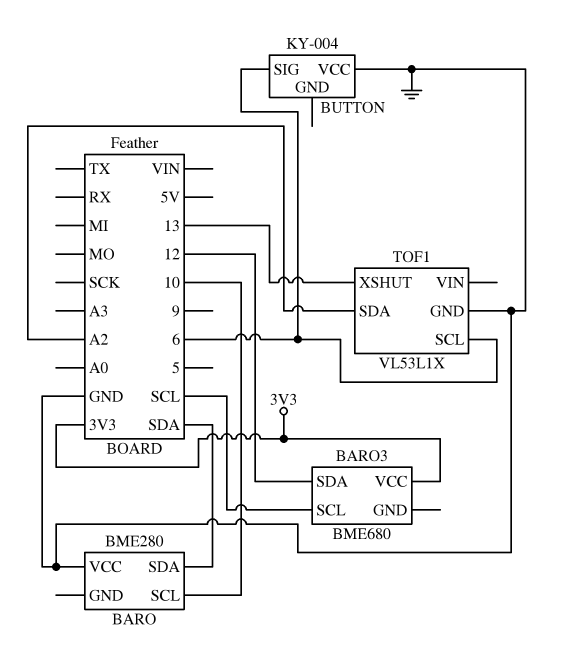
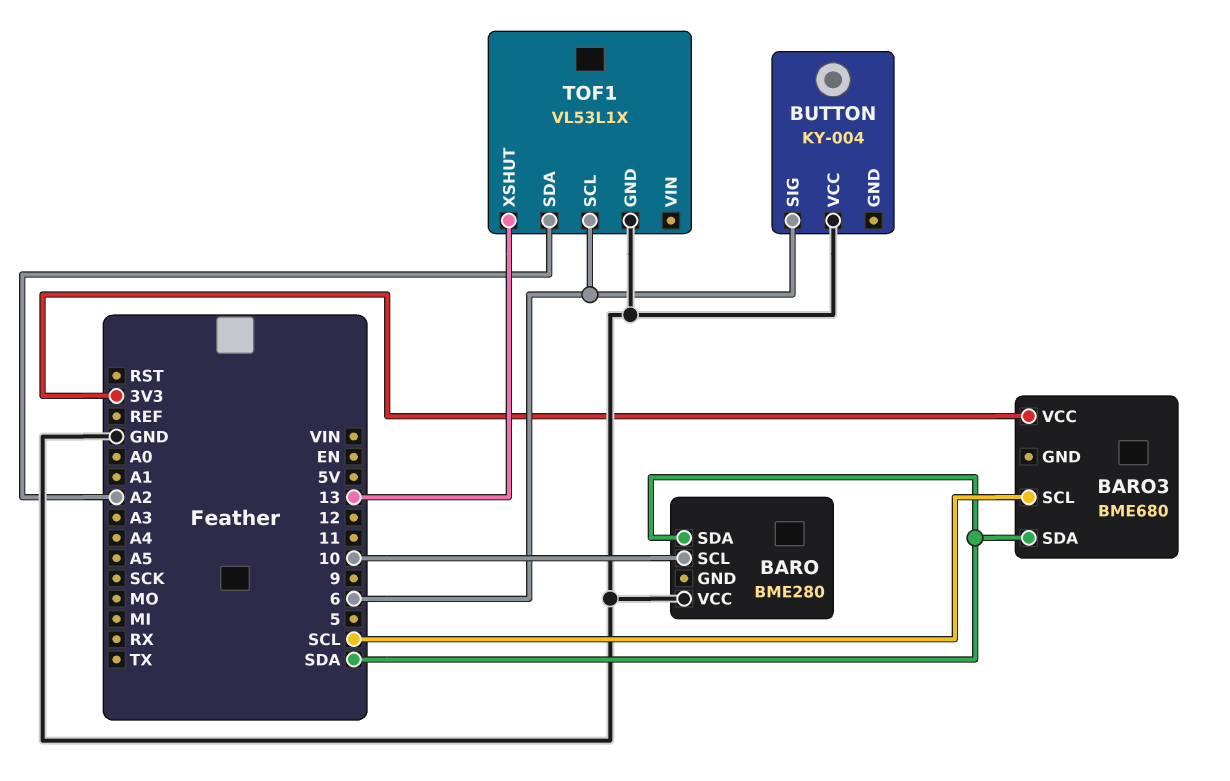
BARO3 pin SDA: 12 -> SDA

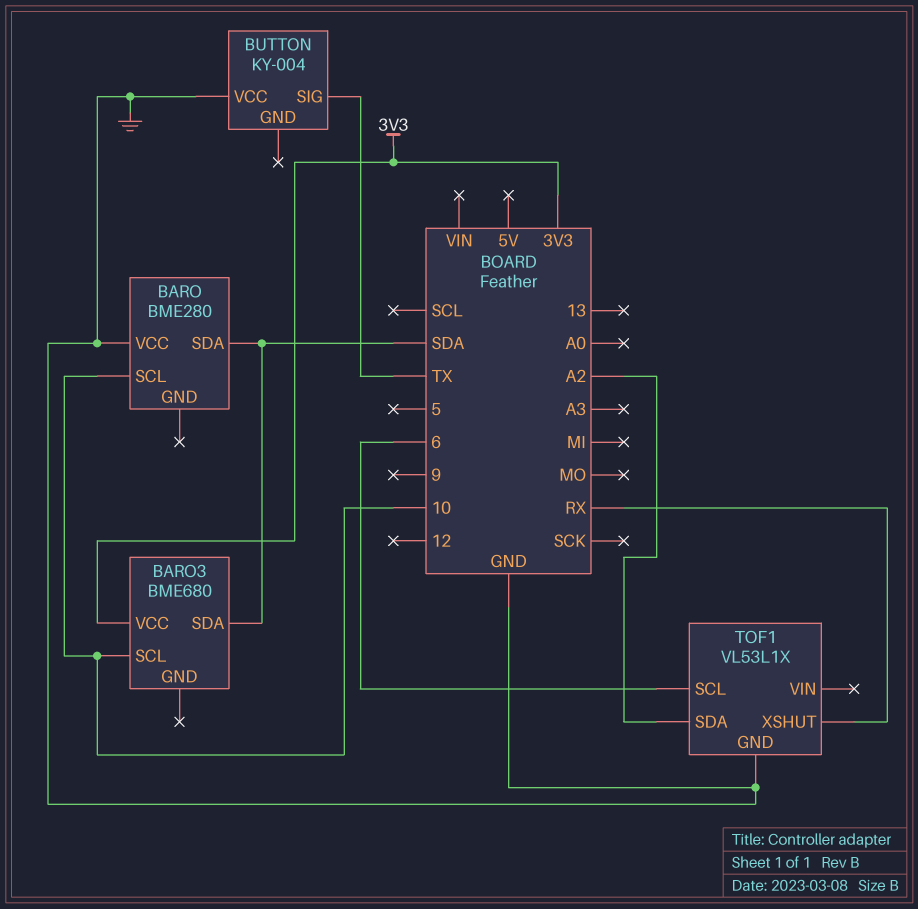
BARO3 pin SCL: SCL -> 10
BUTTON pin SIG: 6 -> TX
TOF1 pin XSHUT: 13 -> RX

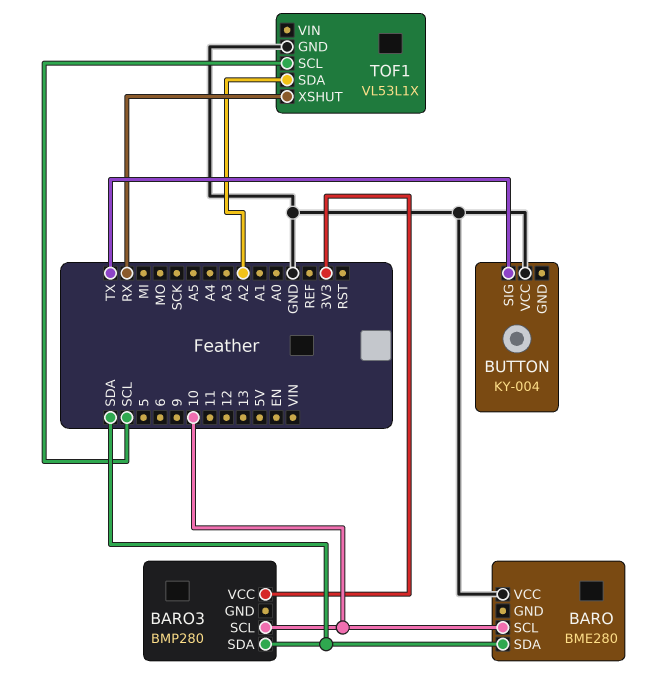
BARO3: BME680 -> BMP280
TOF1 pin SCL: 6 -> SCL

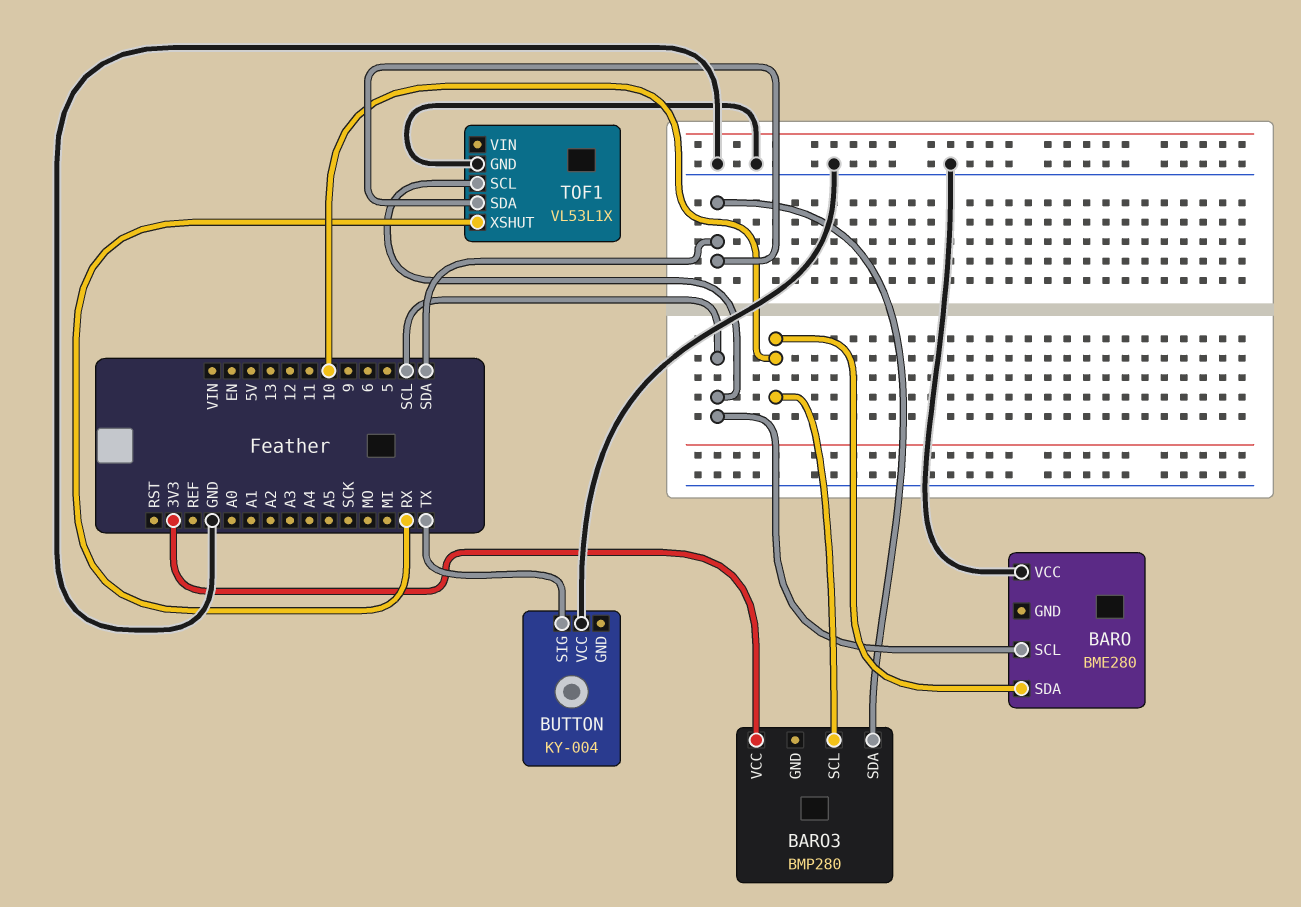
BARO pin SCL: 10 -> SCL
BARO pin SDA: SDA -> 10
TOF1 pin SDA: A2 -> SDA

